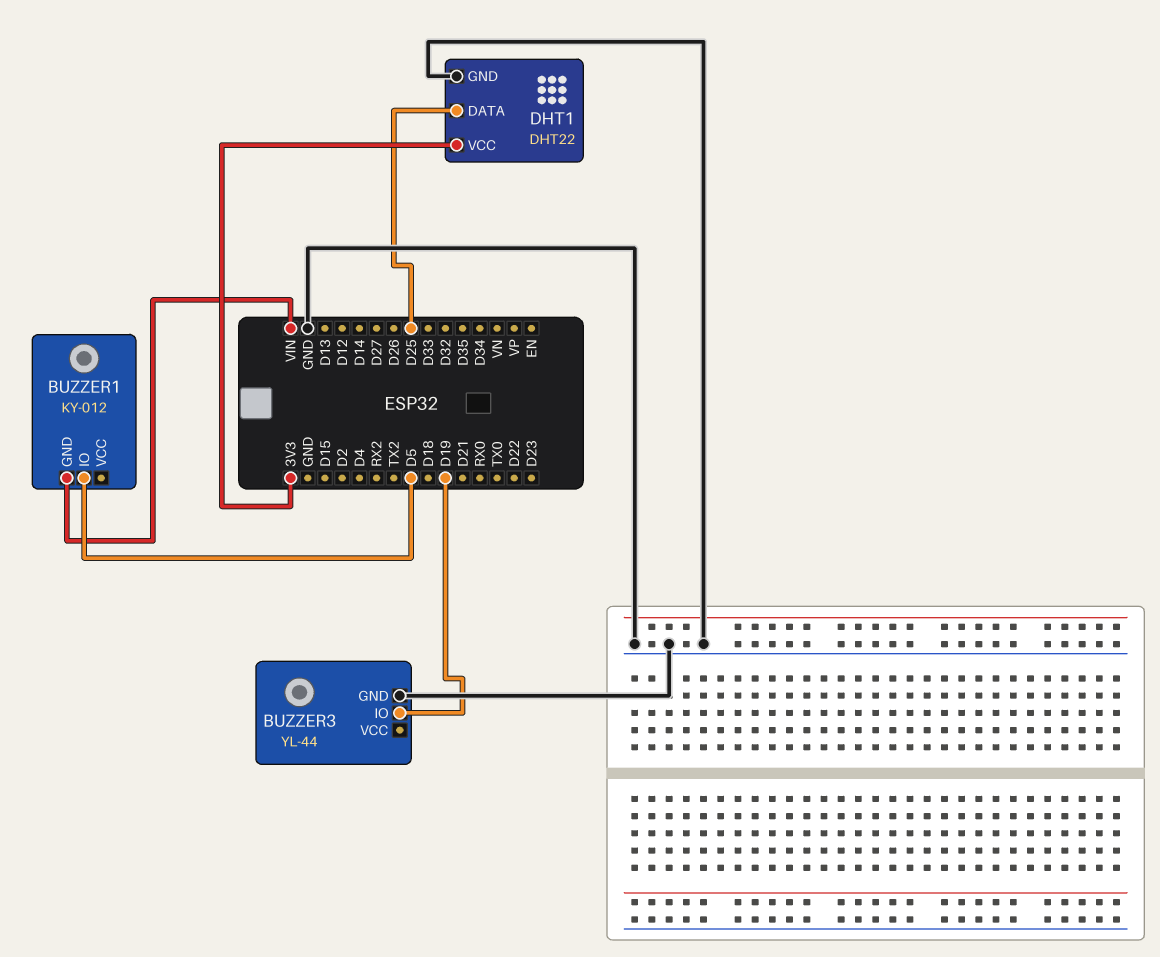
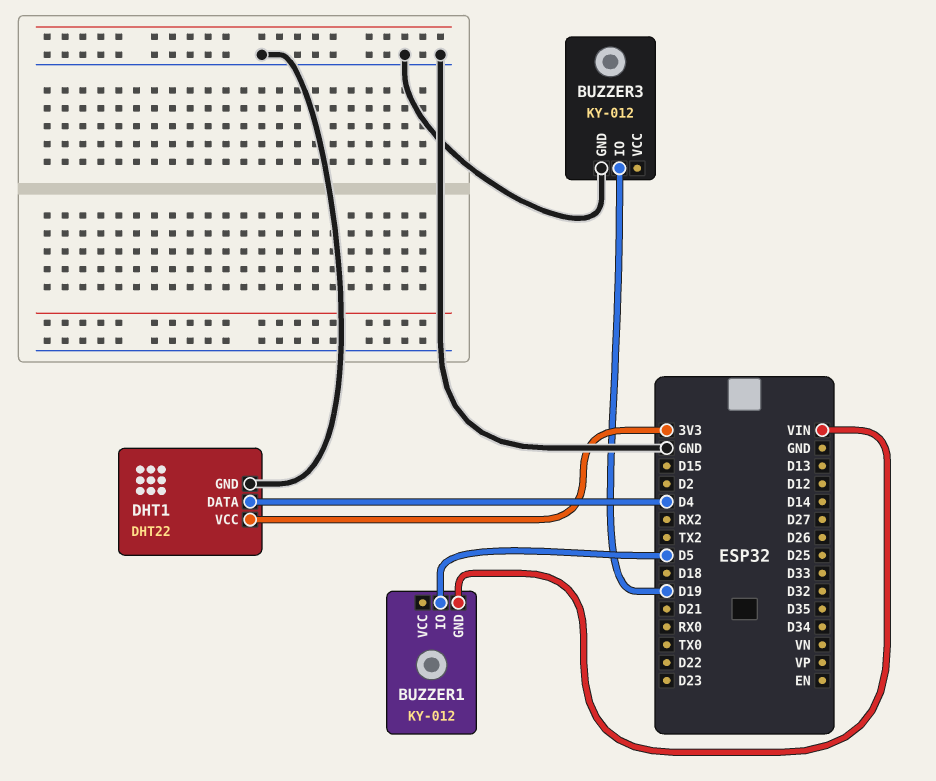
BUZZER3: YL-44 -> KY-012
DHT1 pin DATA: D25 -> D4

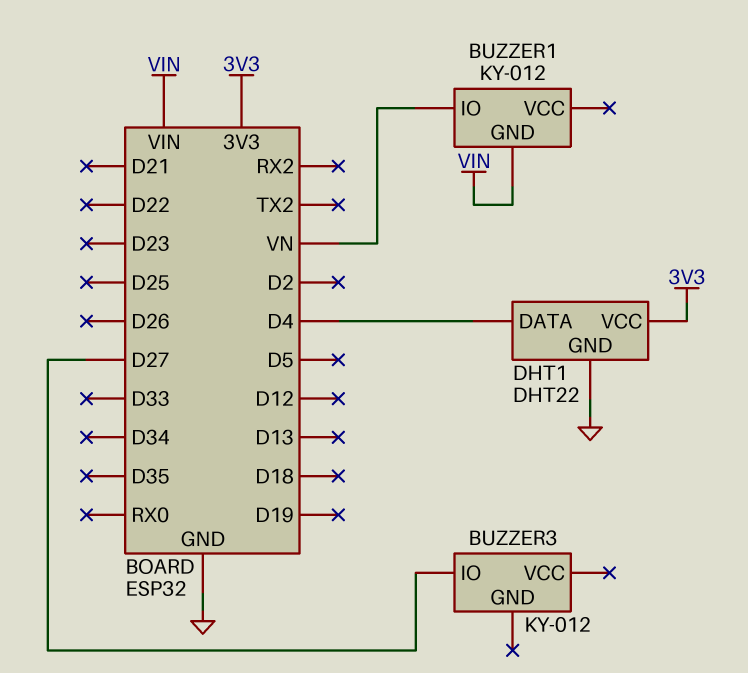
BUZZER1 pin IO: D5 -> VN
BUZZER3 pin GND: GND -> none
BUZZER3 pin IO: D19 -> D27

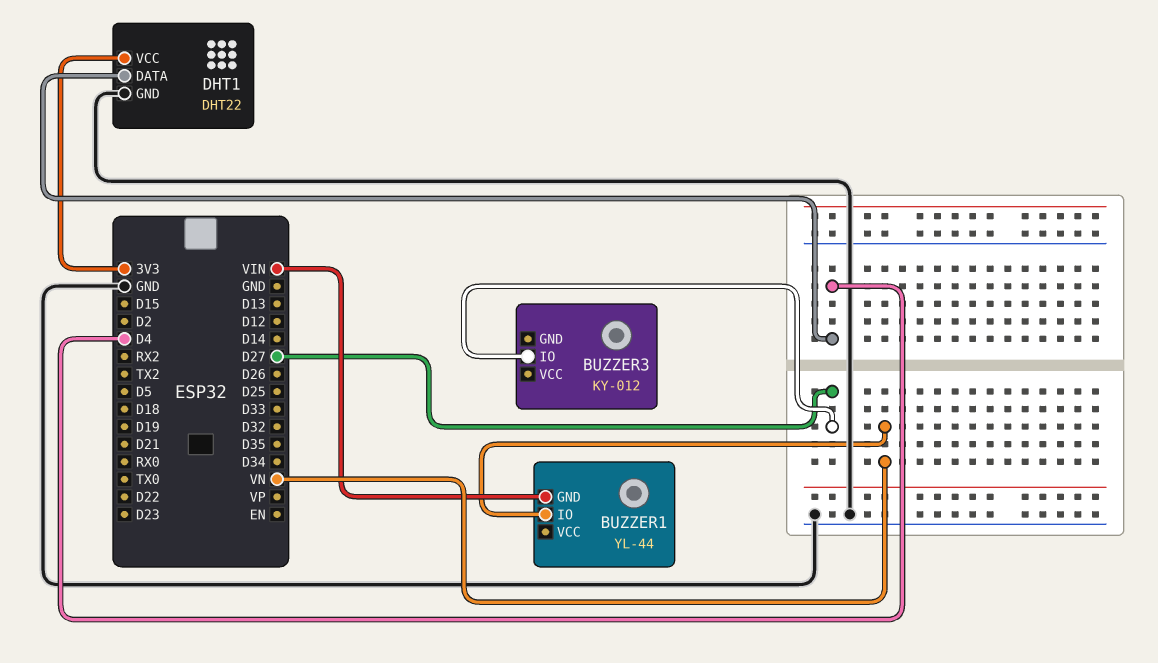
BUZZER1: KY-012 -> YL-44

